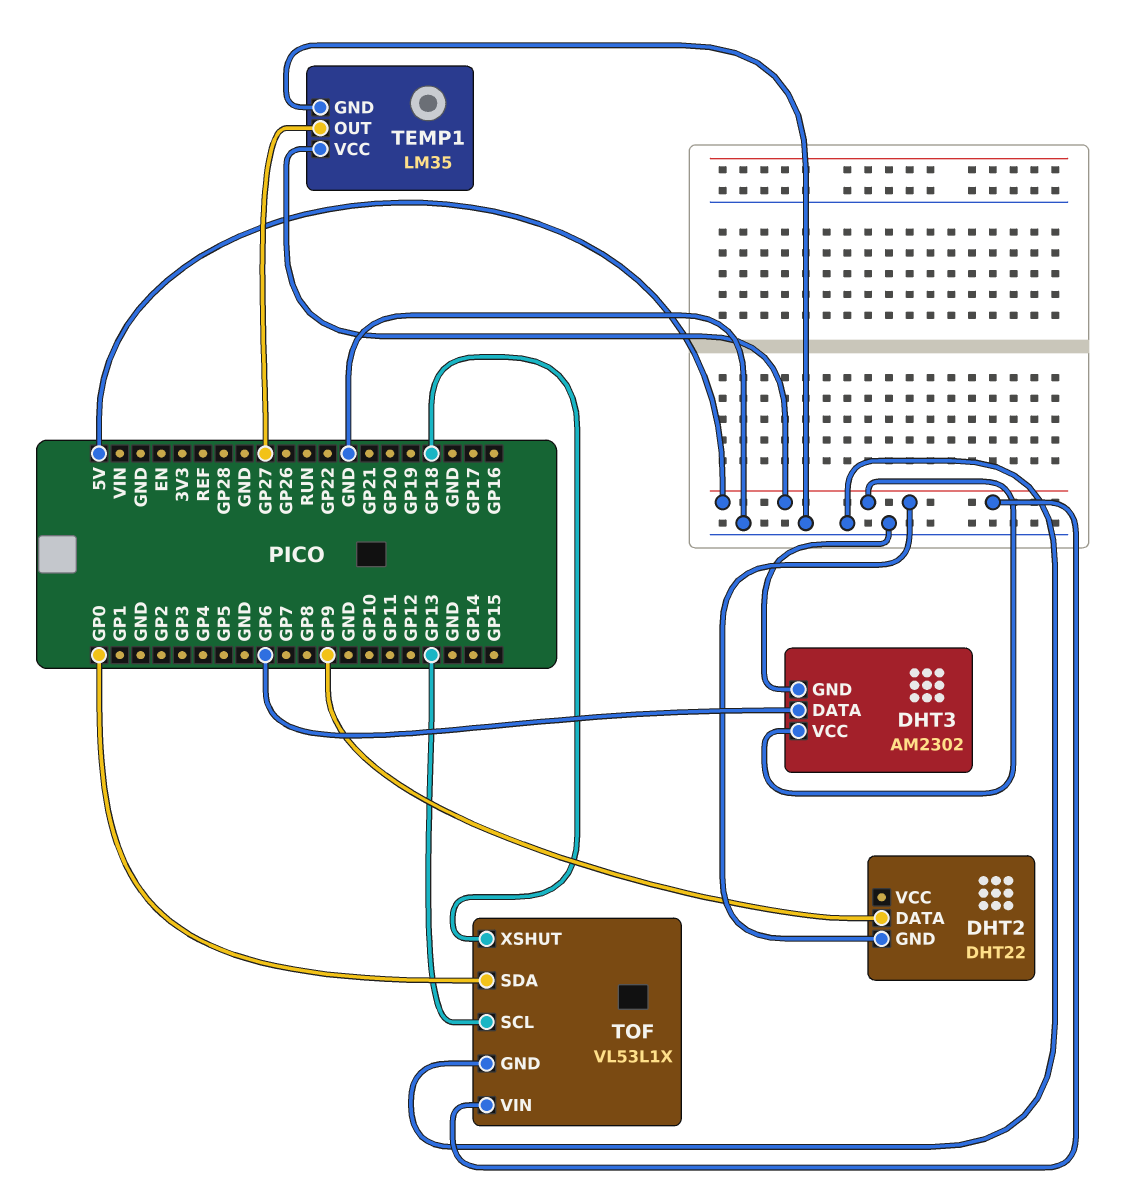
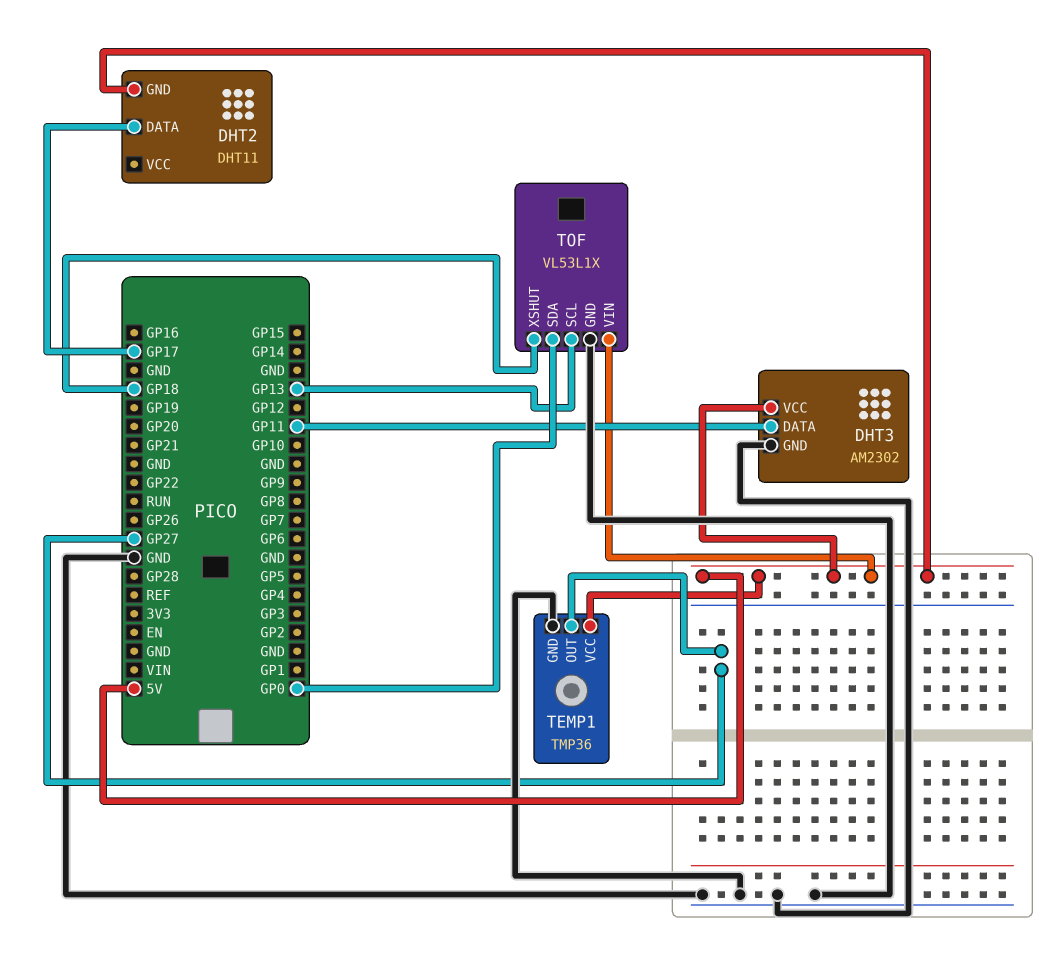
DHT2: DHT22 -> DHT11
DHT2 pin DATA: GP9 -> GP17
DHT3 pin DATA: GP6 -> GP11
TEMP1: LM35 -> TMP36

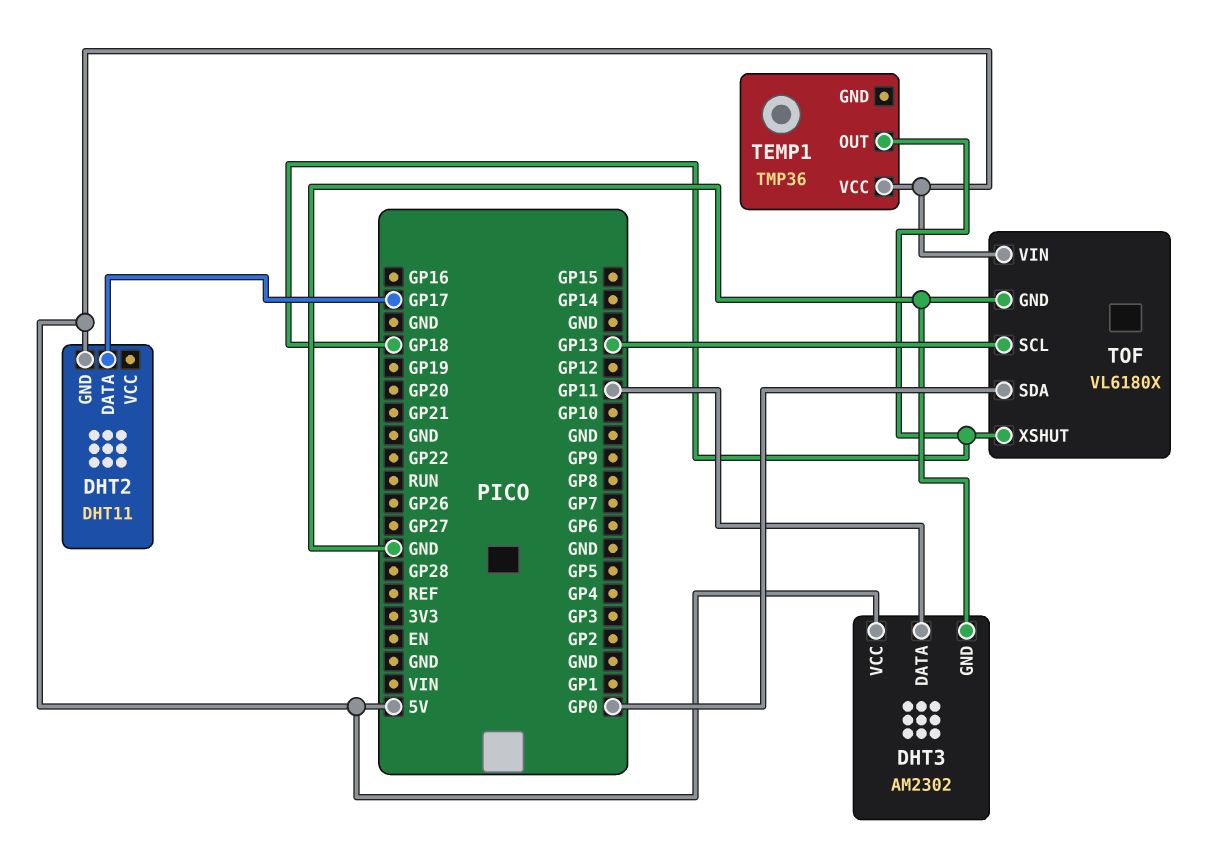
TEMP1 pin GND: GND -> none
TEMP1 pin OUT: GP27 -> GP18
TOF: VL53L1X -> VL6180X

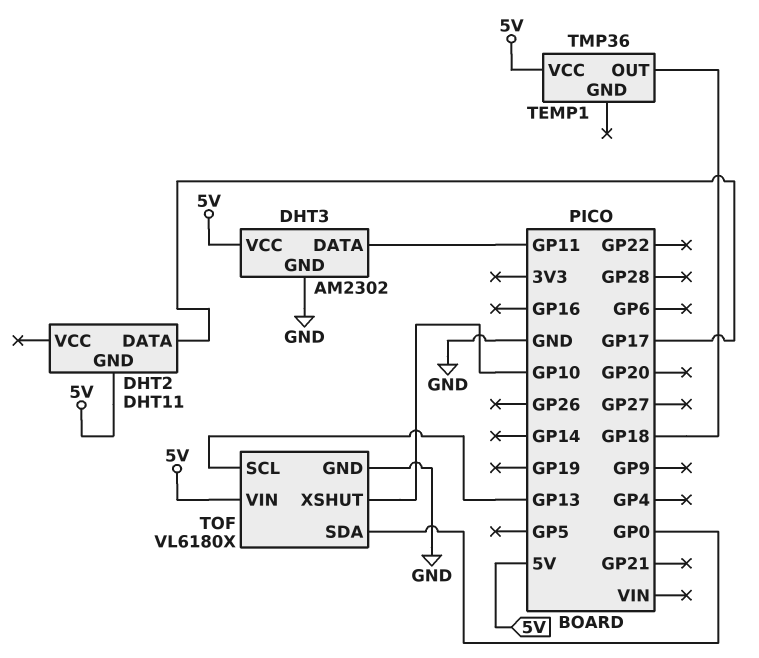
TOF pin XSHUT: GP18 -> GP10

